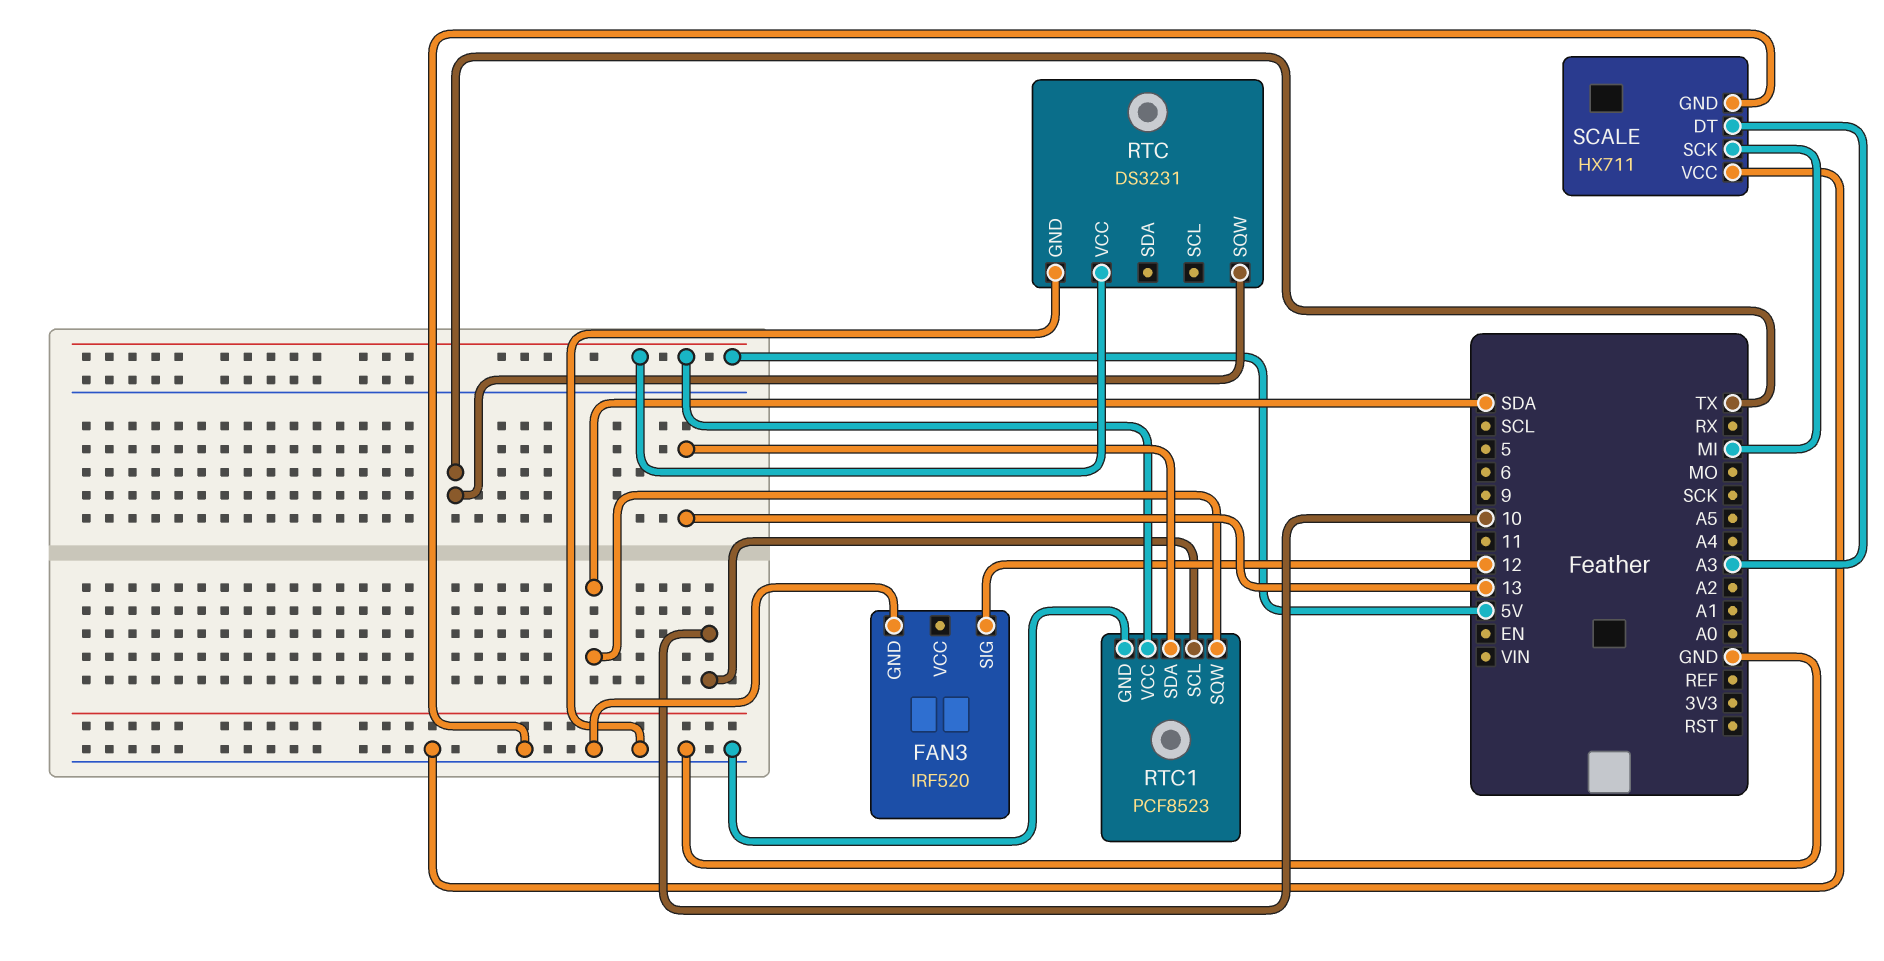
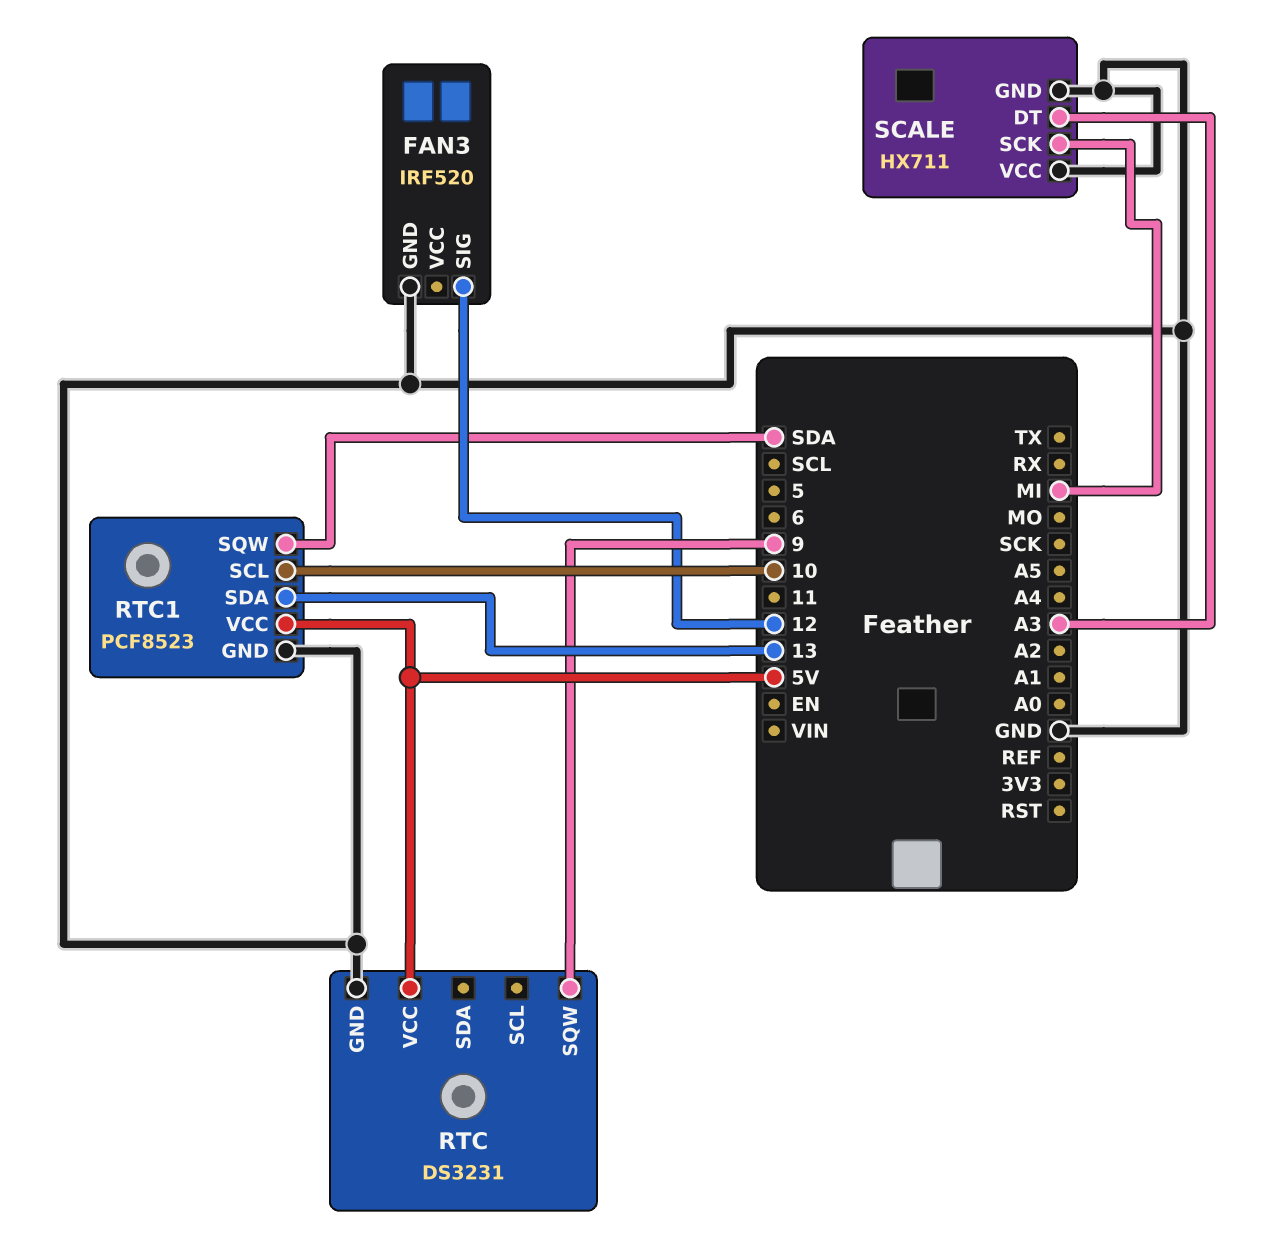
RTC pin SQW: TX -> 9

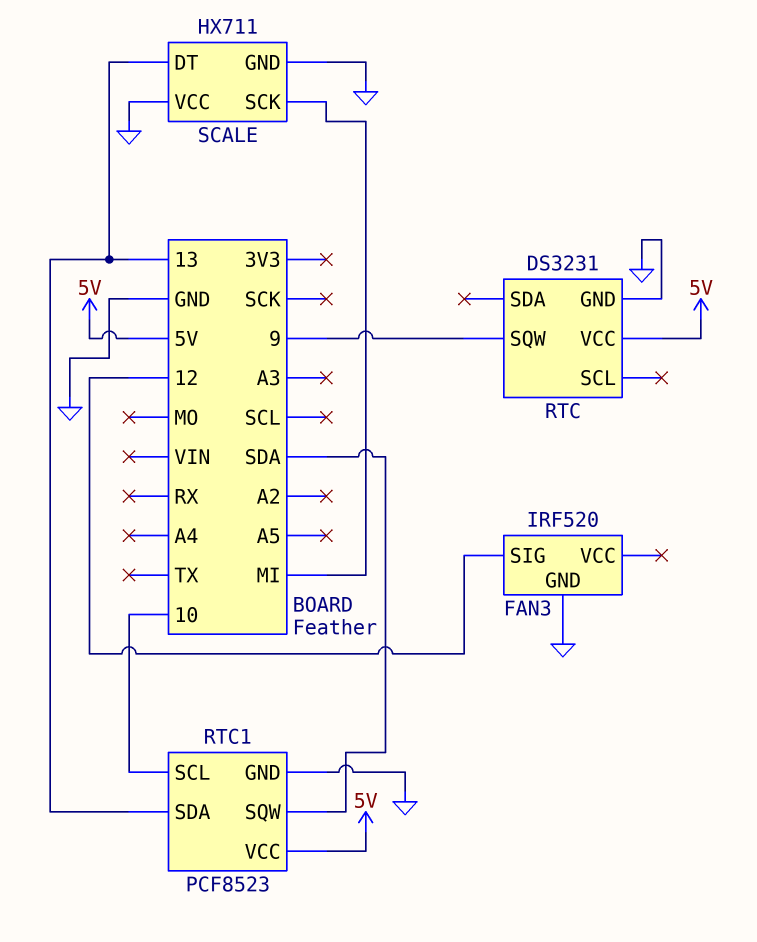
SCALE pin DT: A3 -> 13

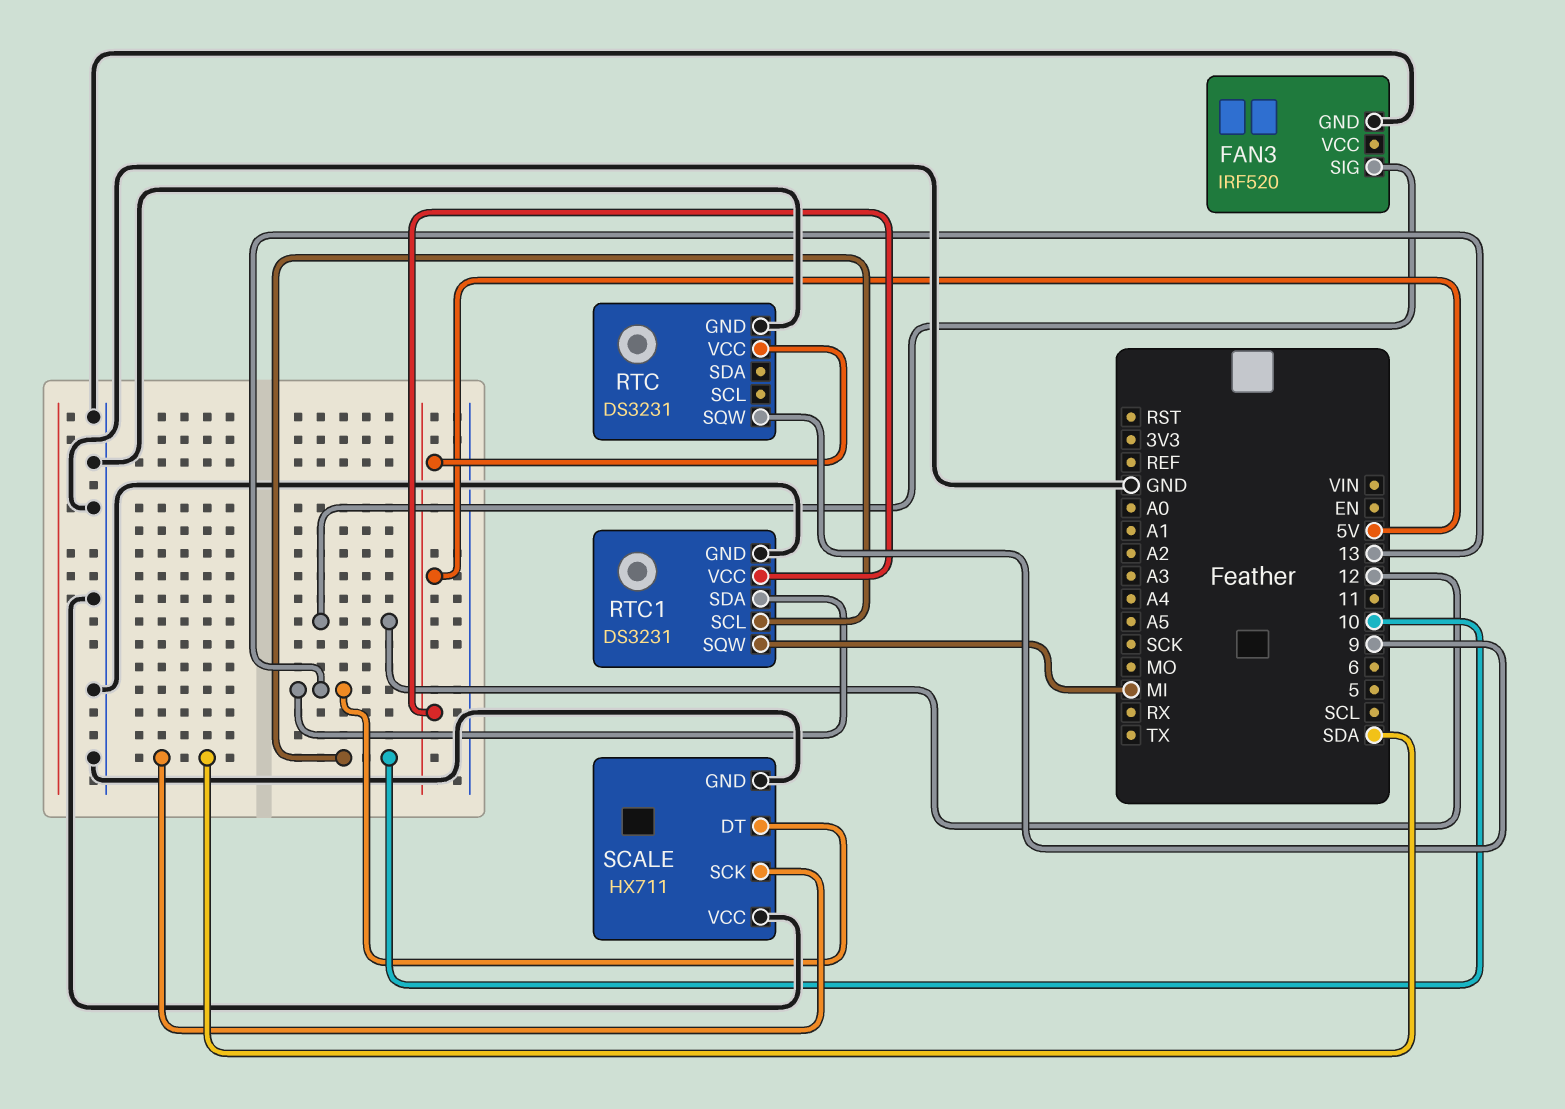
RTC1: PCF8523 -> DS3231
RTC1 pin SQW: SDA -> MI
SCALE pin SCK: MI -> SDA

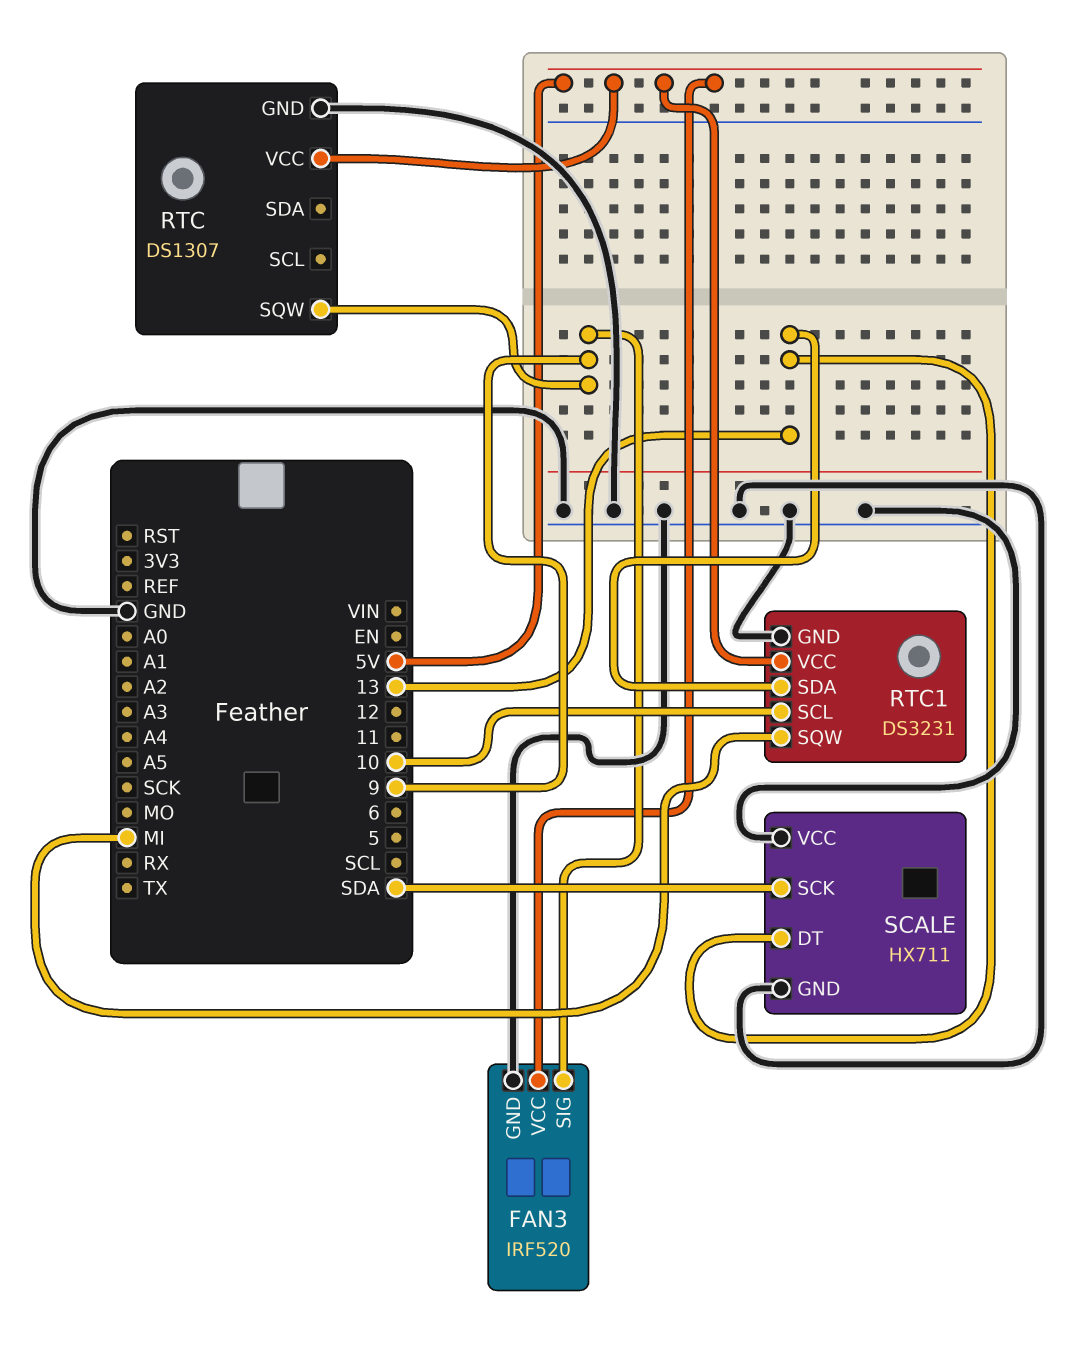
FAN3 pin SIG: 12 -> 9
FAN3 pin VCC: none -> 5V
RTC: DS3231 -> DS1307

